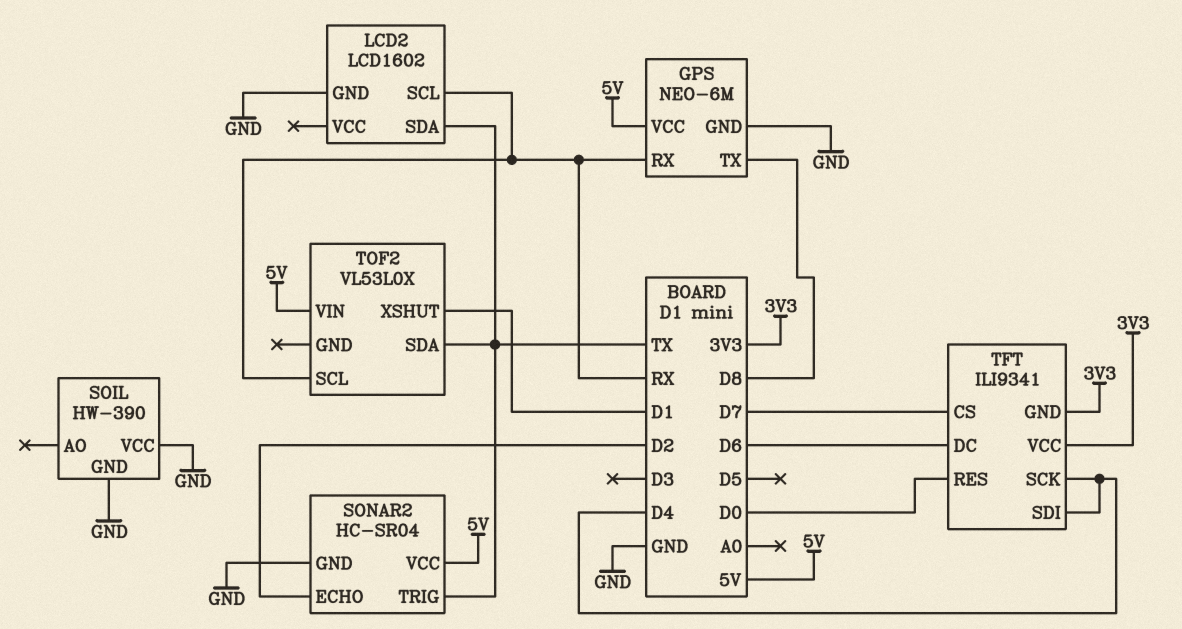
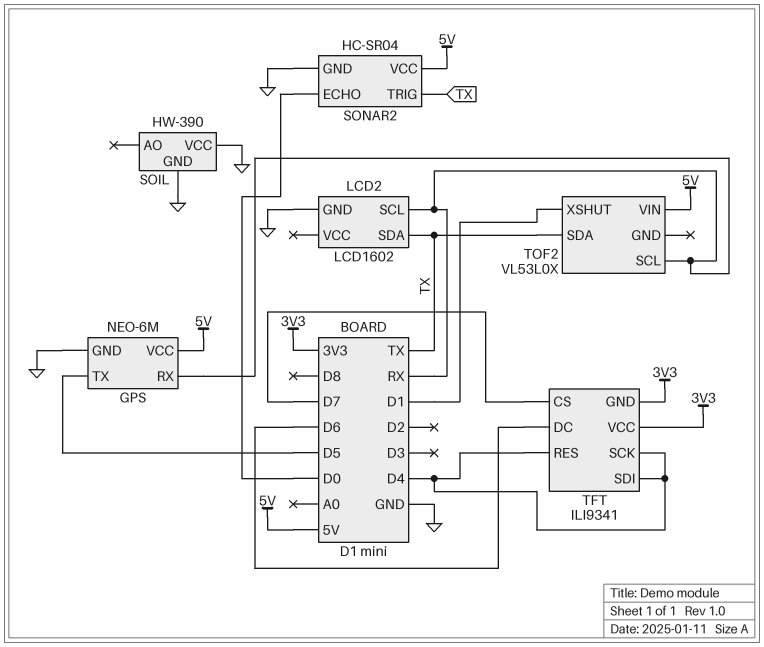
GPS pin TX: D8 -> D5
SONAR2 pin ECHO: D2 -> D0
TFT pin RES: D0 -> D4

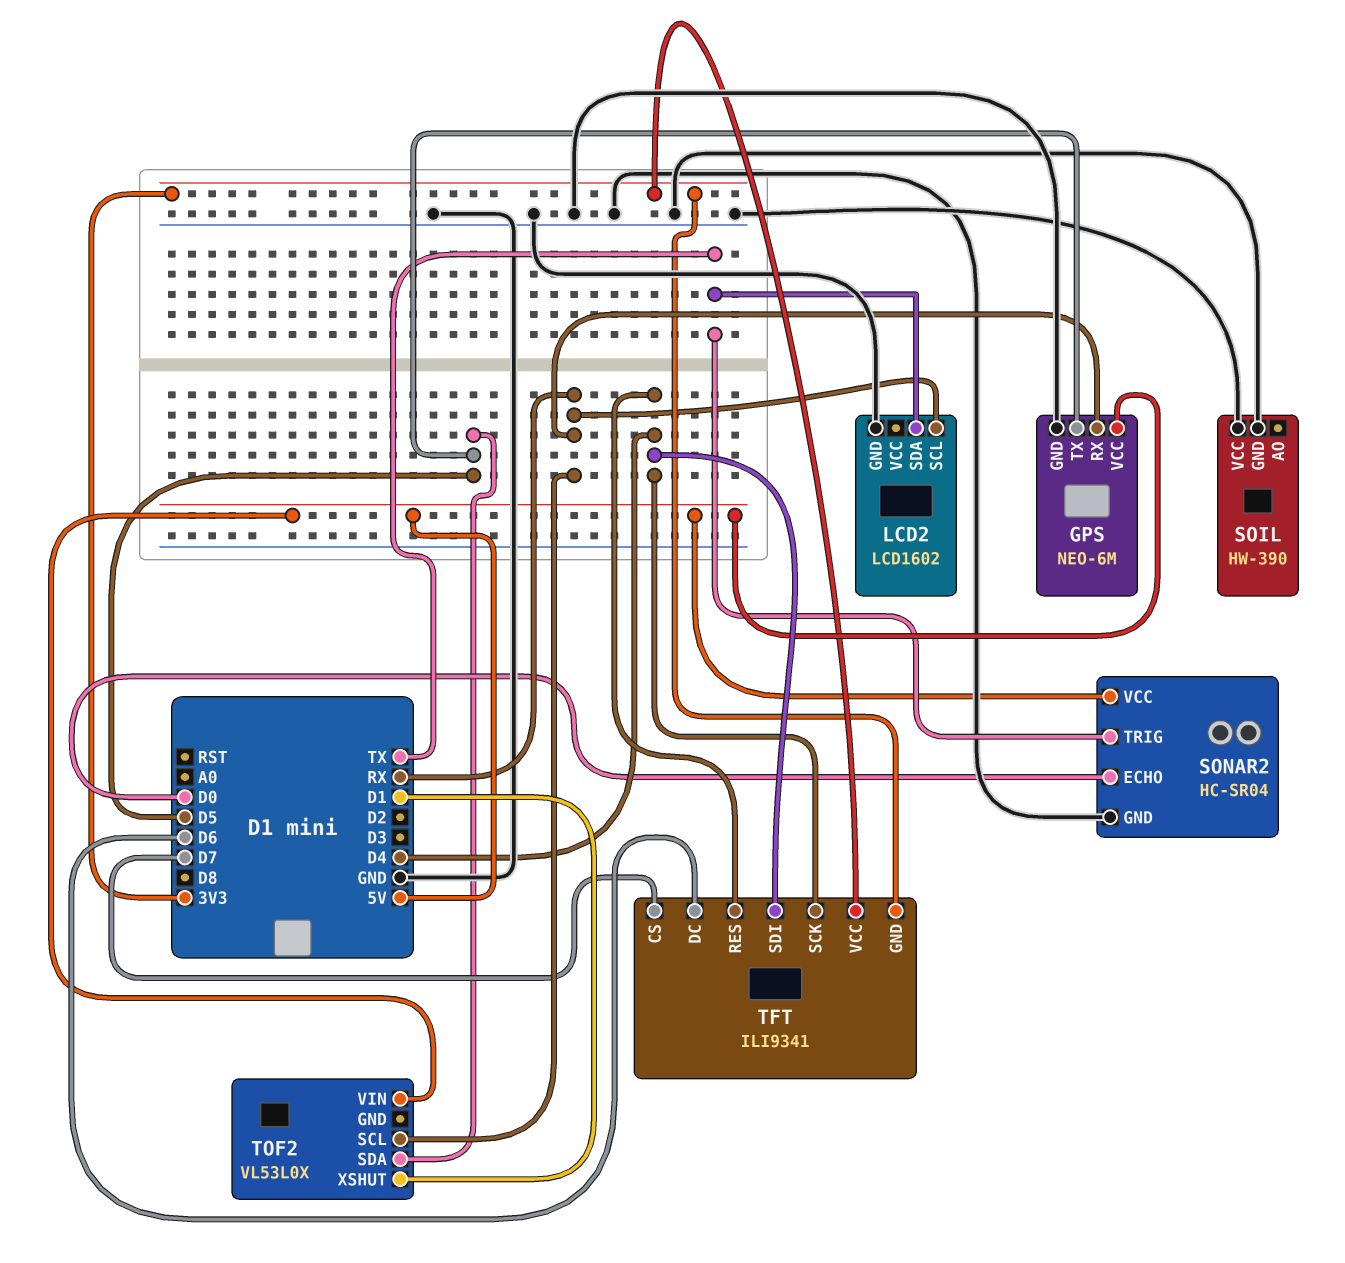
TOF2 pin SDA: TX -> D5

